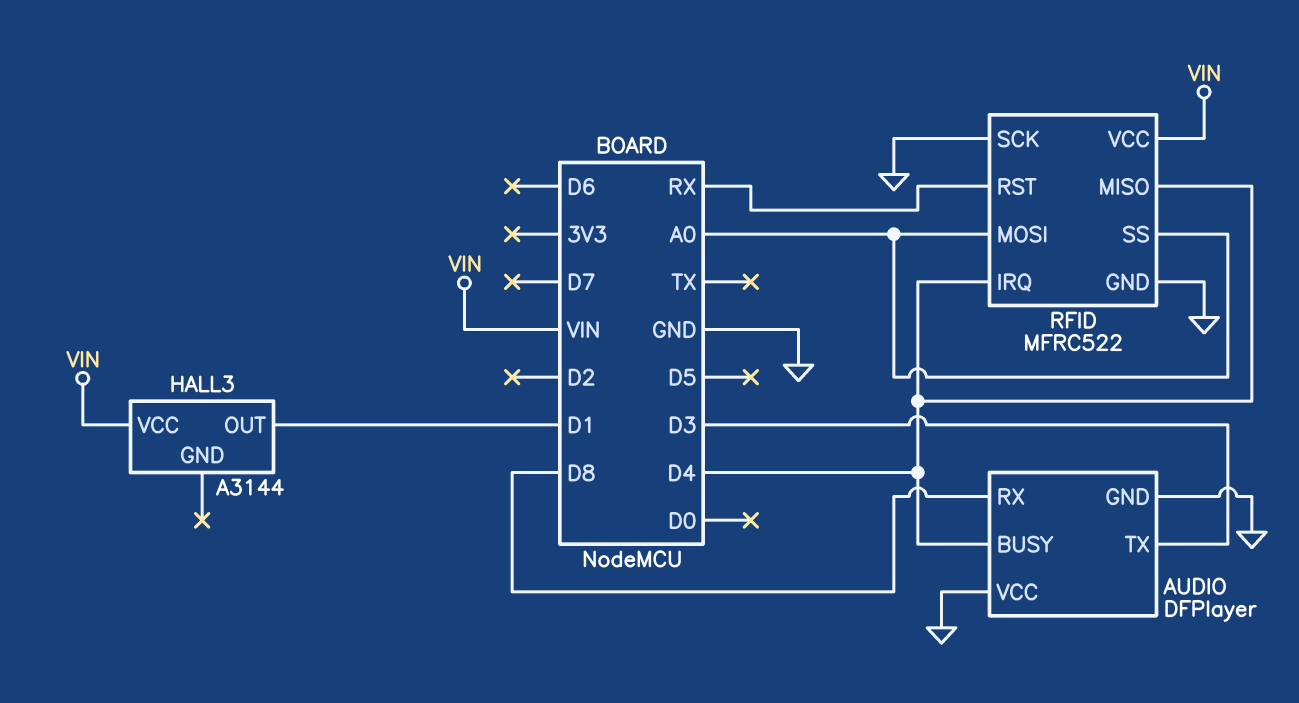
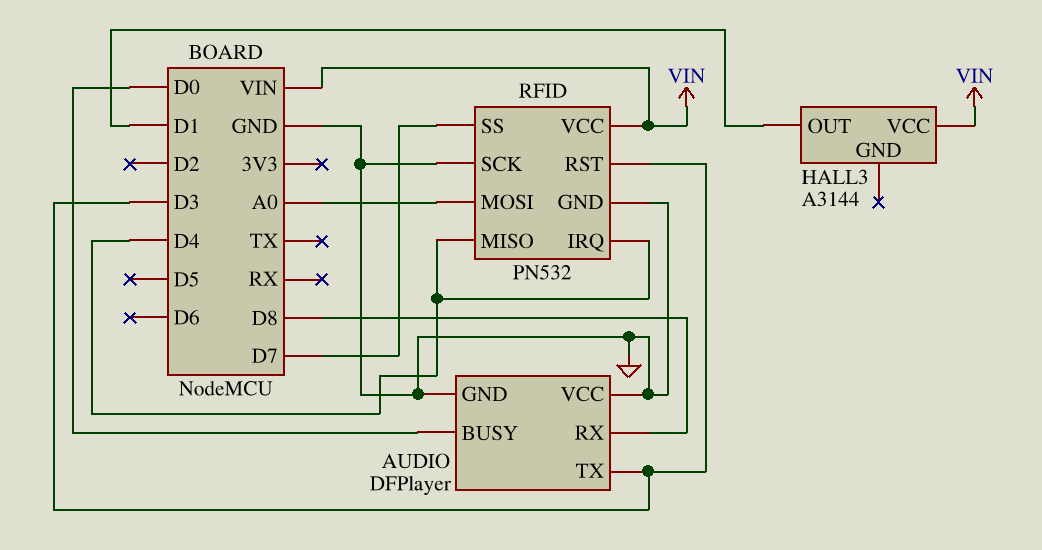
AUDIO pin BUSY: D4 -> D0
RFID: MFRC522 -> PN532
RFID pin RST: RX -> D3
RFID pin SS: A0 -> D7

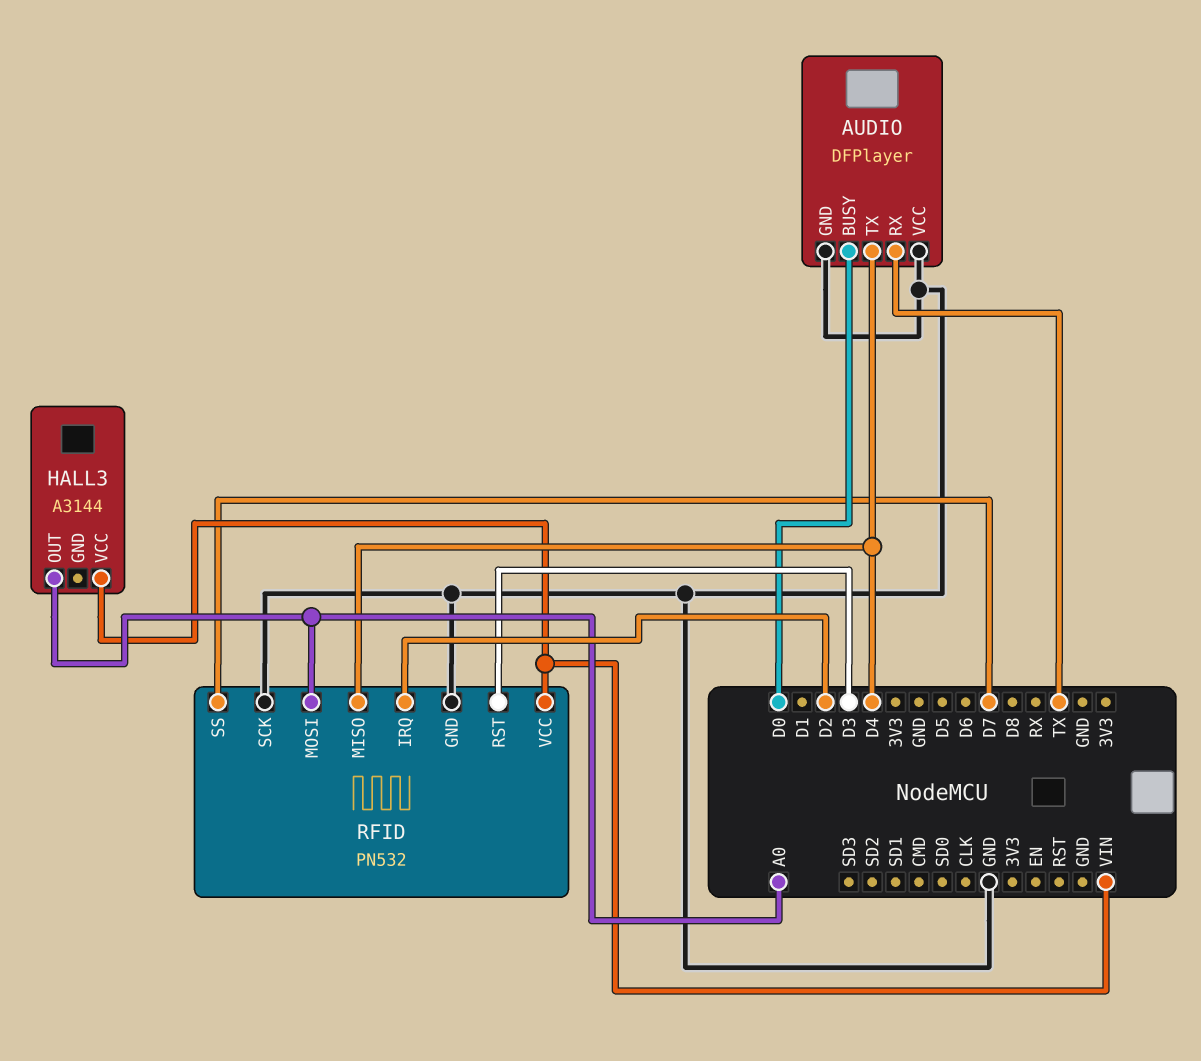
AUDIO pin RX: D8 -> TX
AUDIO pin TX: D3 -> D4
HALL3 pin OUT: D1 -> A0
RFID pin IRQ: D4 -> D2

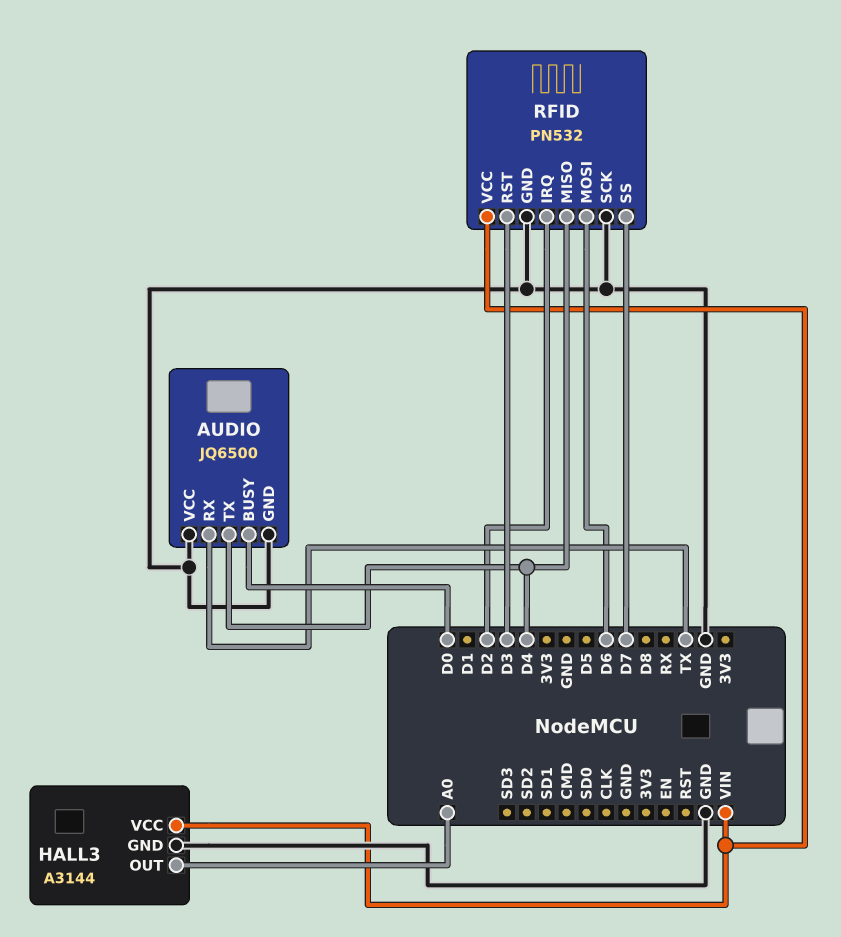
AUDIO: DFPlayer -> JQ6500
HALL3 pin GND: none -> GND
RFID pin MOSI: A0 -> D6

